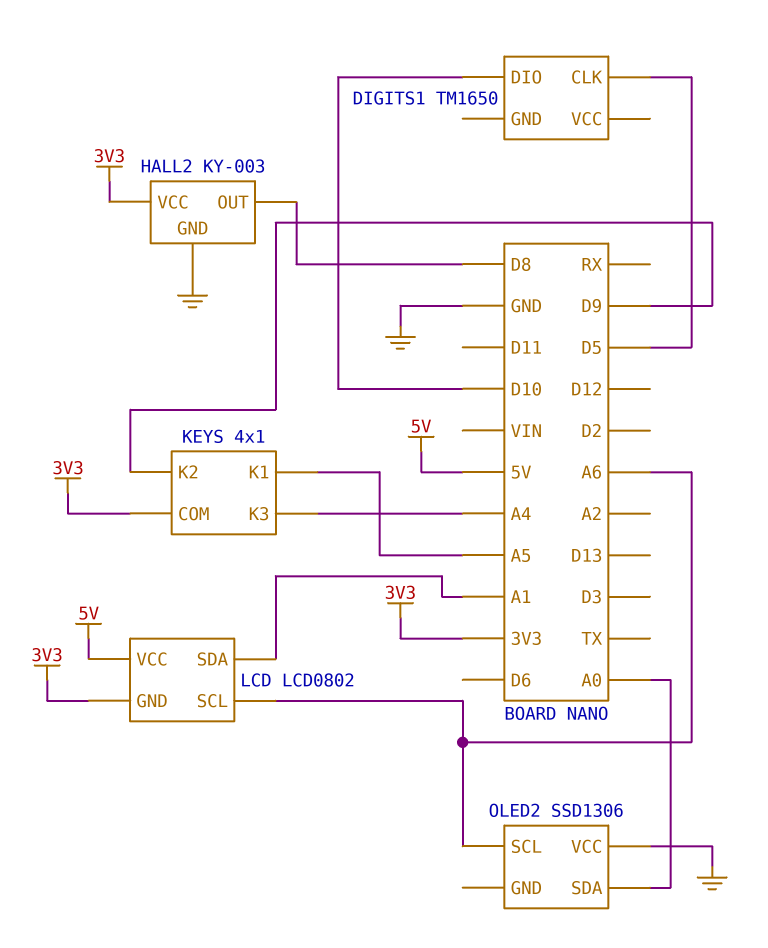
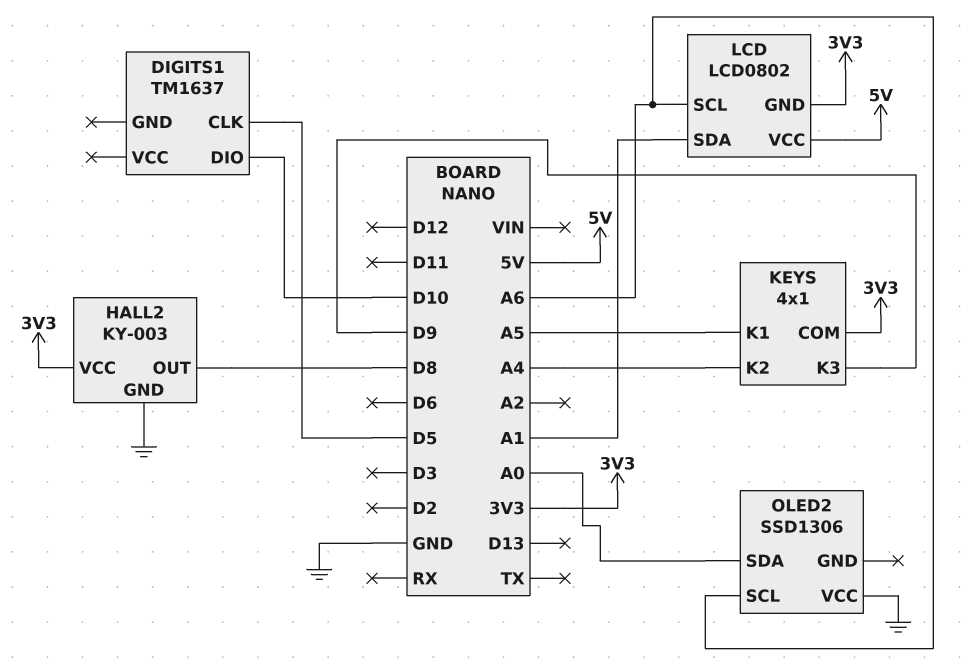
DIGITS1: TM1650 -> TM1637
KEYS pin K2: D9 -> A4
KEYS pin K3: A4 -> D9

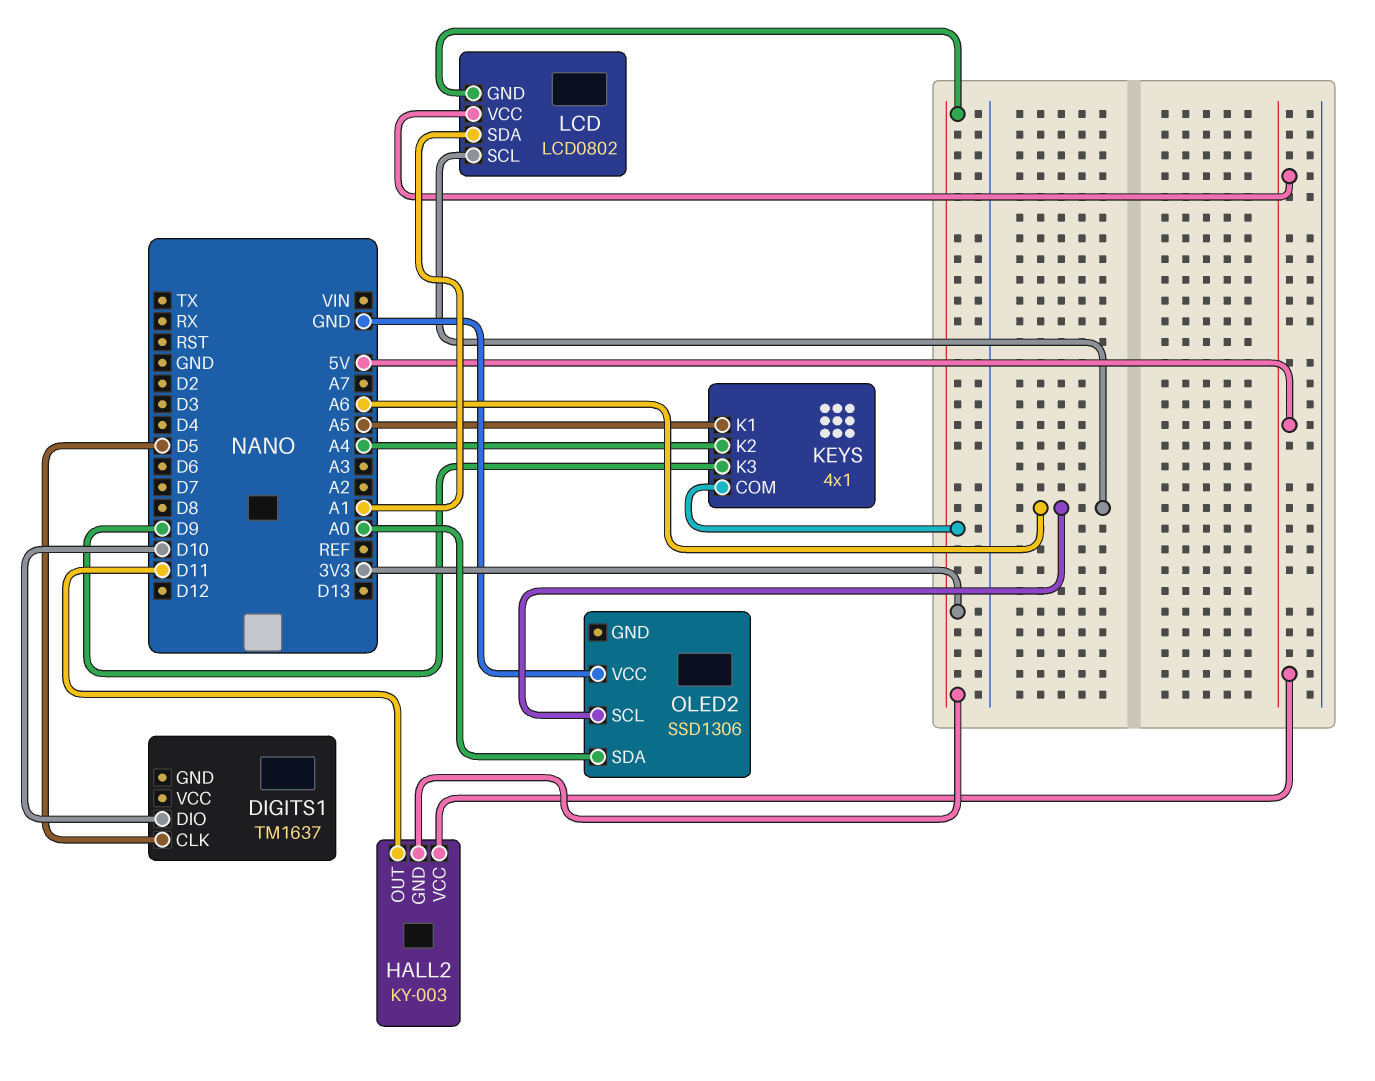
HALL2 pin GND: GND -> 3V3
HALL2 pin OUT: D8 -> D11
HALL2 pin VCC: 3V3 -> 5V

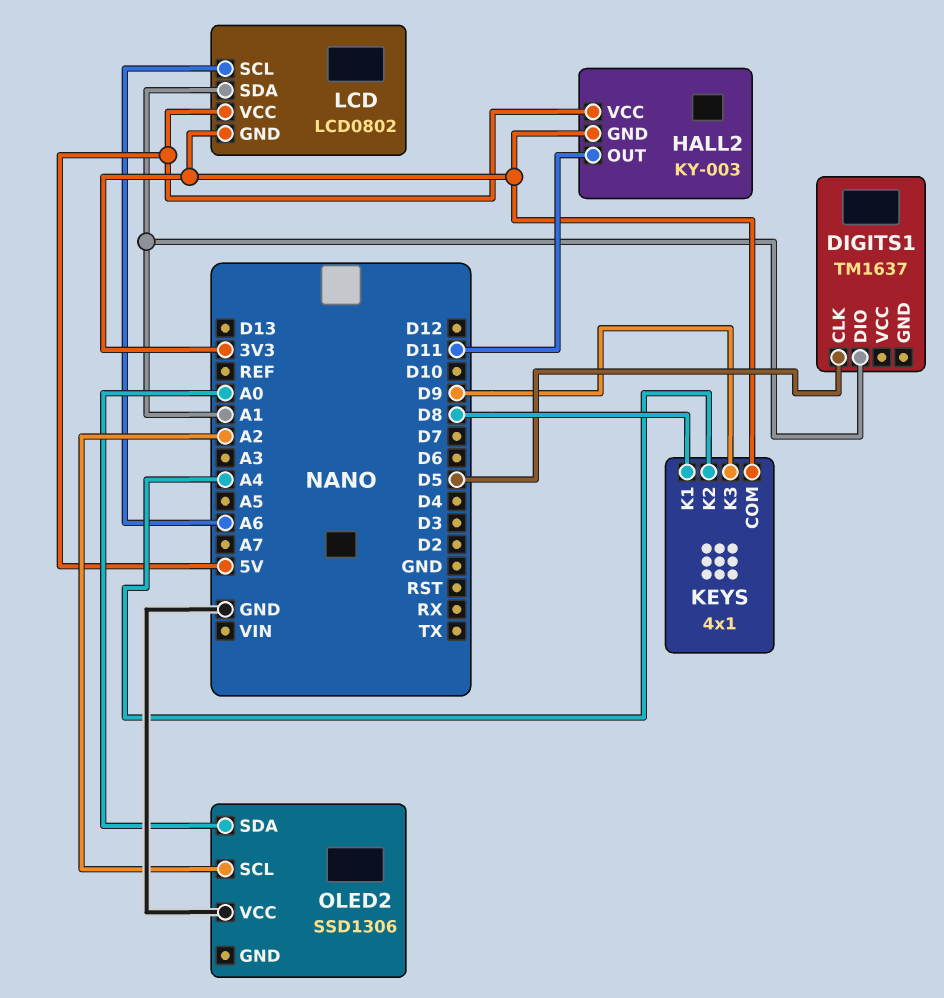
DIGITS1 pin DIO: D10 -> A1
KEYS pin K1: A5 -> D8
OLED2 pin SCL: A6 -> A2

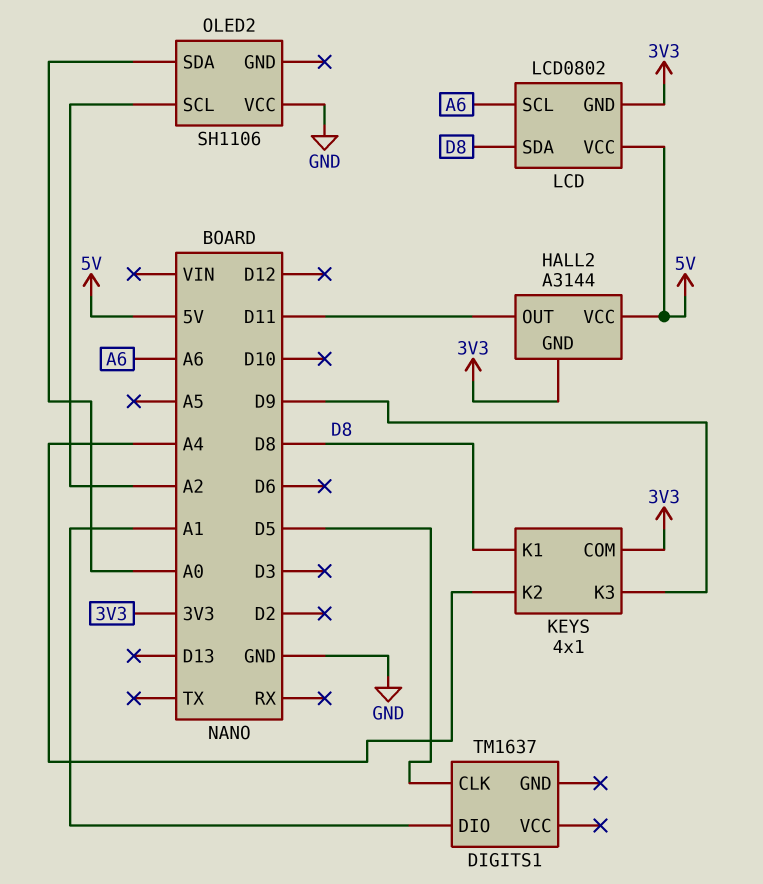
HALL2: KY-003 -> A3144
LCD pin SDA: A1 -> D8
OLED2: SSD1306 -> SH1106

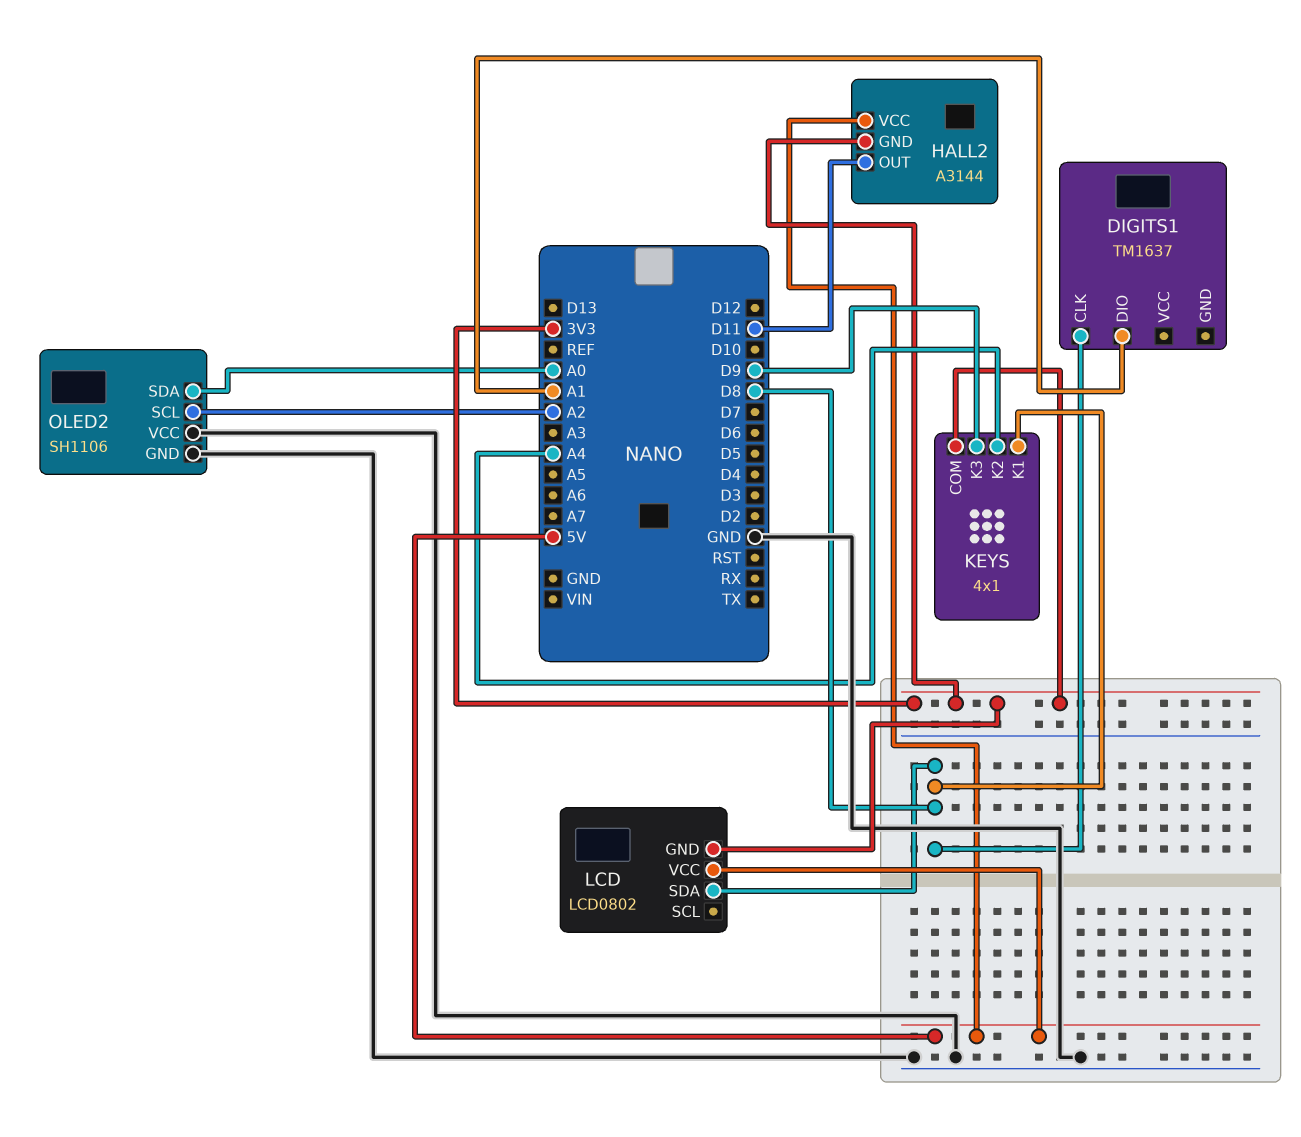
DIGITS1 pin CLK: D5 -> D8
LCD pin SCL: A6 -> none
OLED2 pin GND: none -> GND

